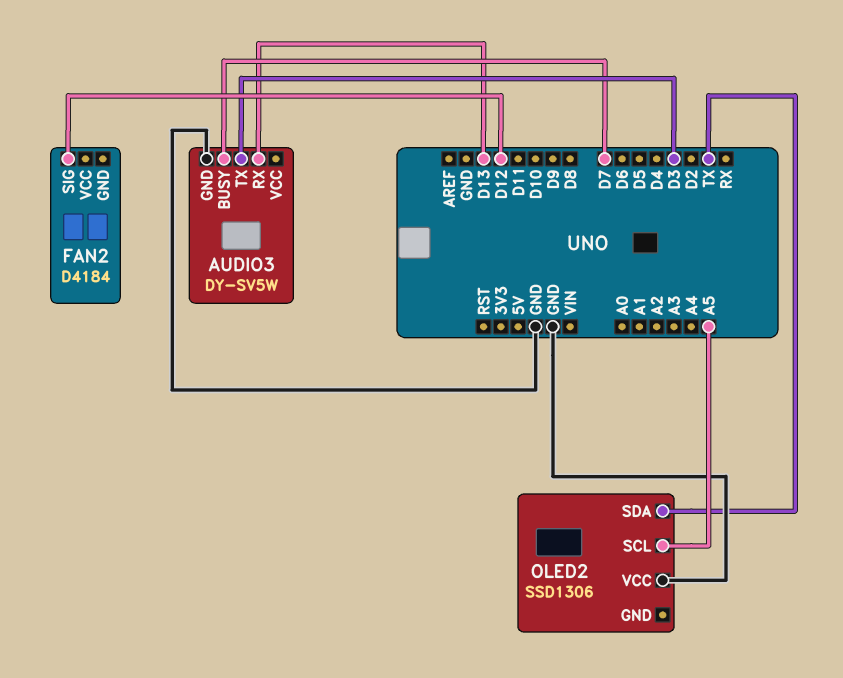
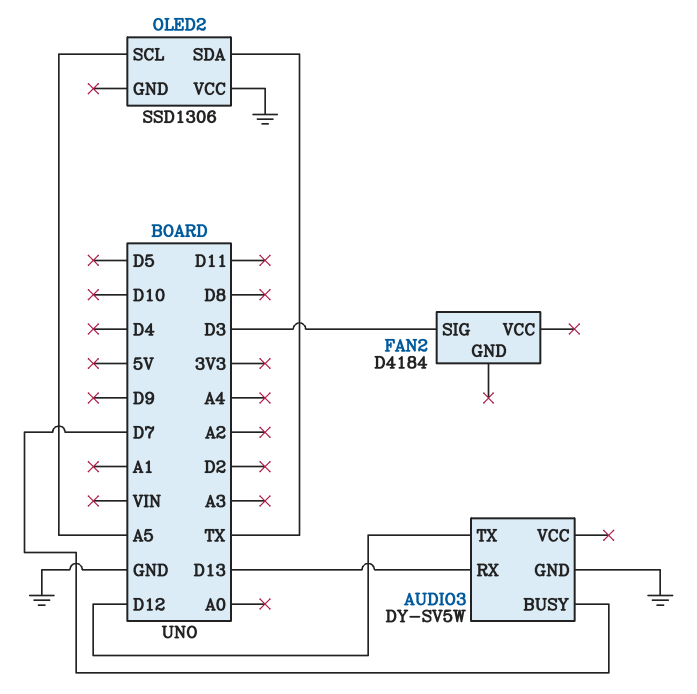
AUDIO3 pin TX: D3 -> D12
FAN2 pin SIG: D12 -> D3

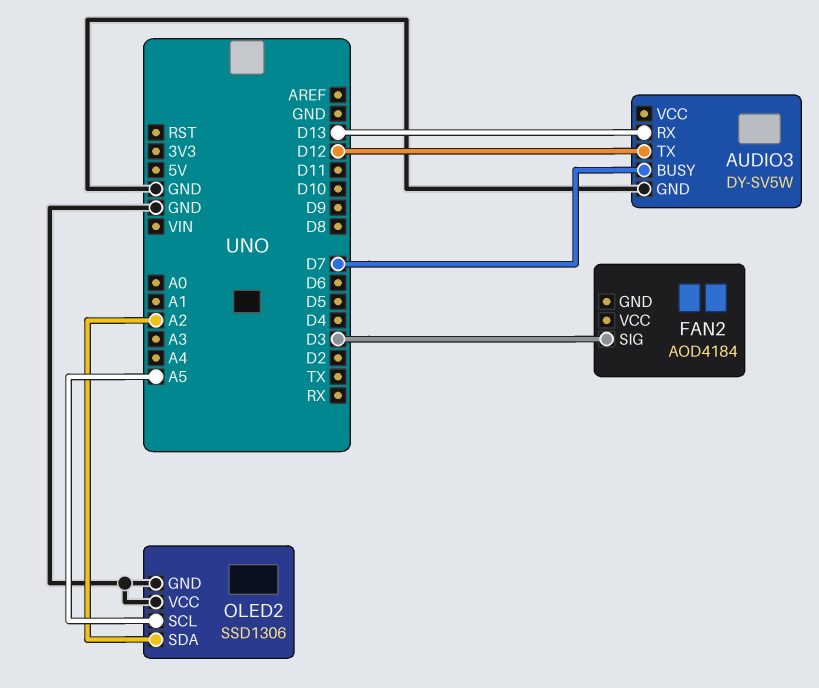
FAN2: D4184 -> AOD4184
OLED2 pin GND: none -> GND
OLED2 pin SDA: TX -> A2

